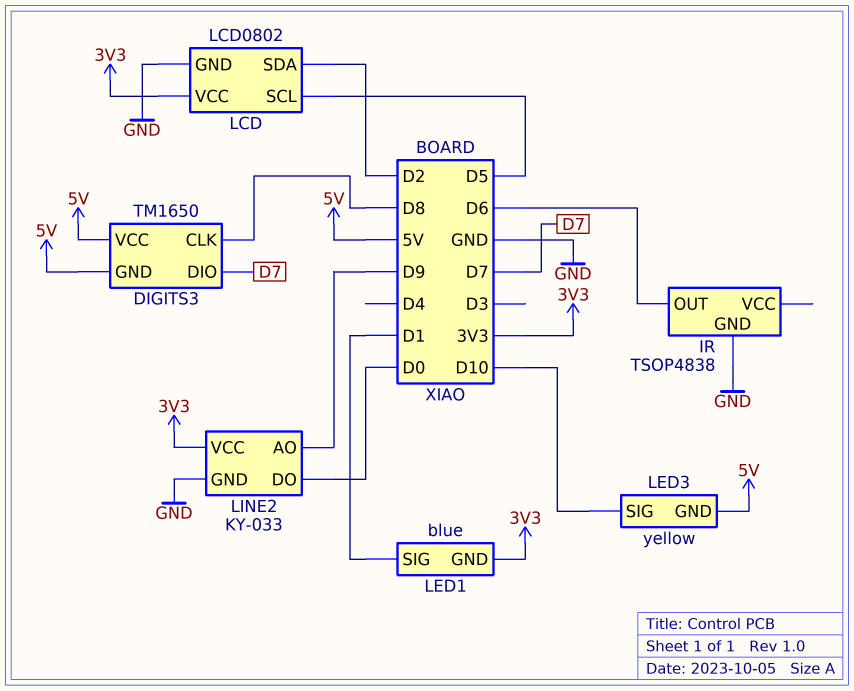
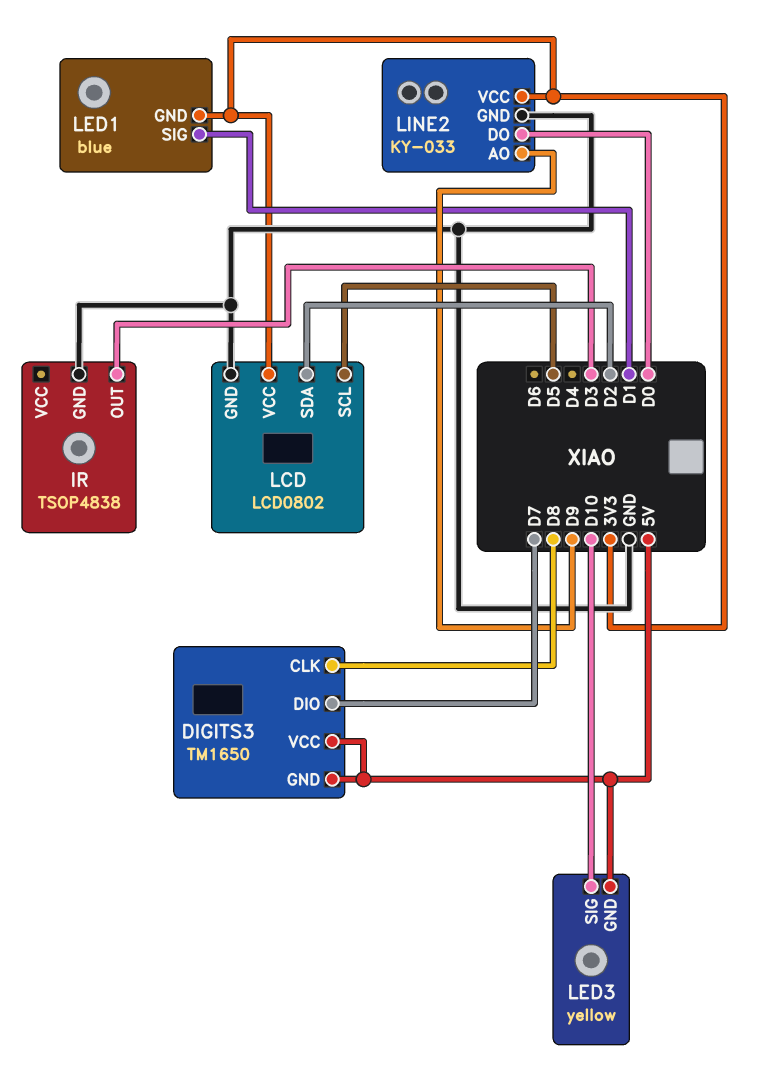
IR pin OUT: D6 -> D3

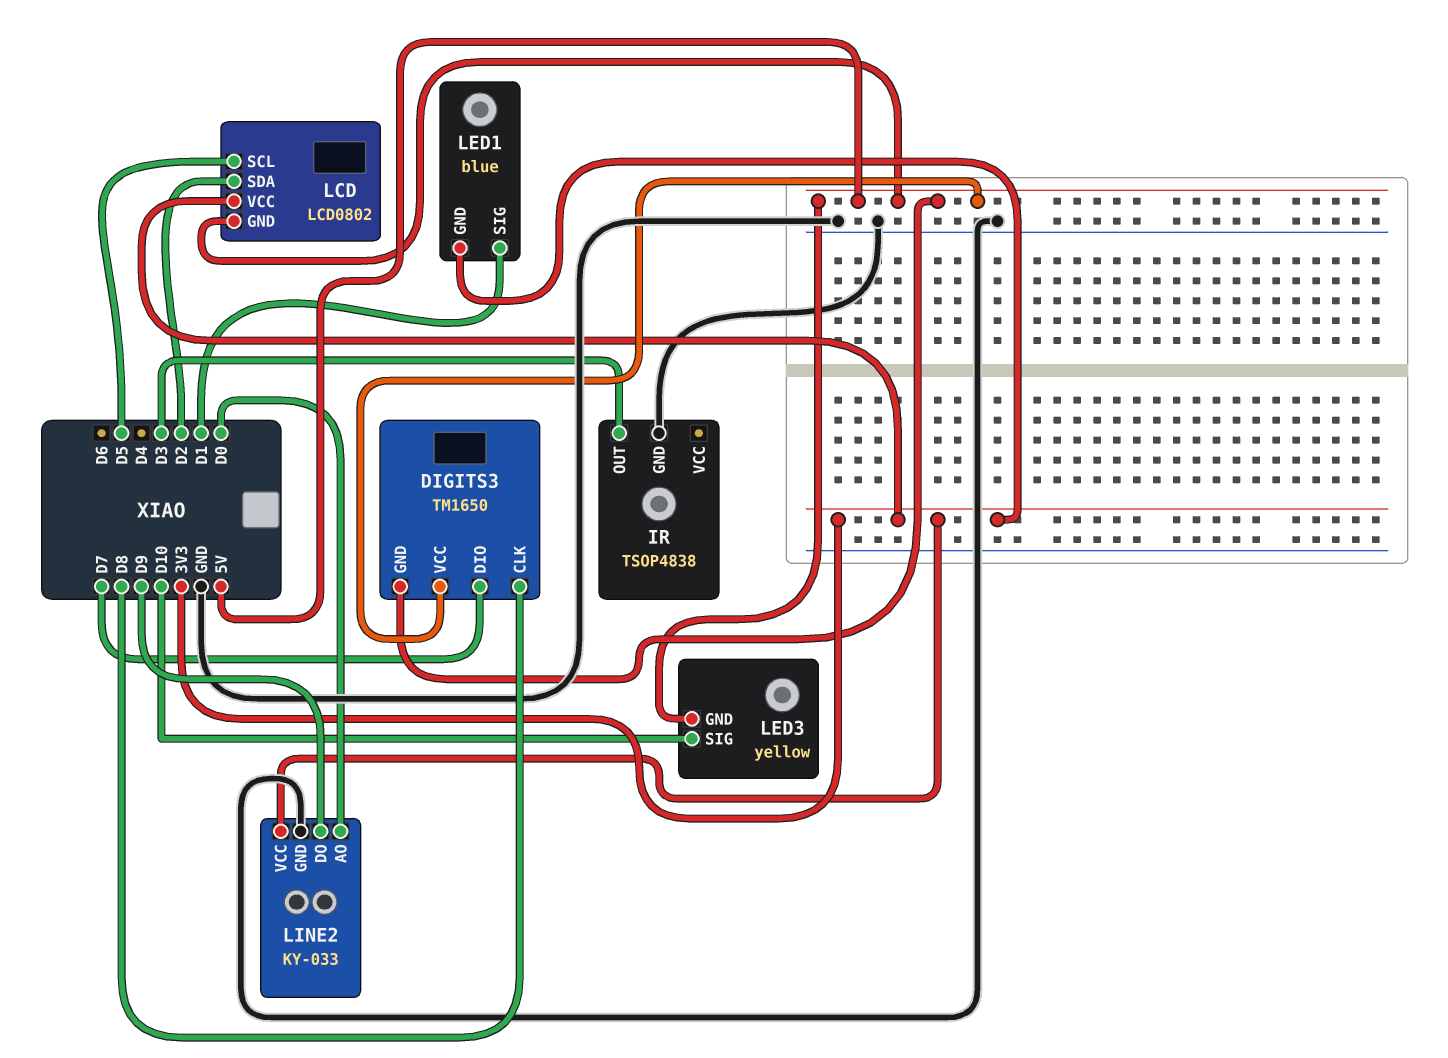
LCD pin GND: GND -> 5V
LINE2 pin AO: D9 -> D0
LINE2 pin DO: D0 -> D9

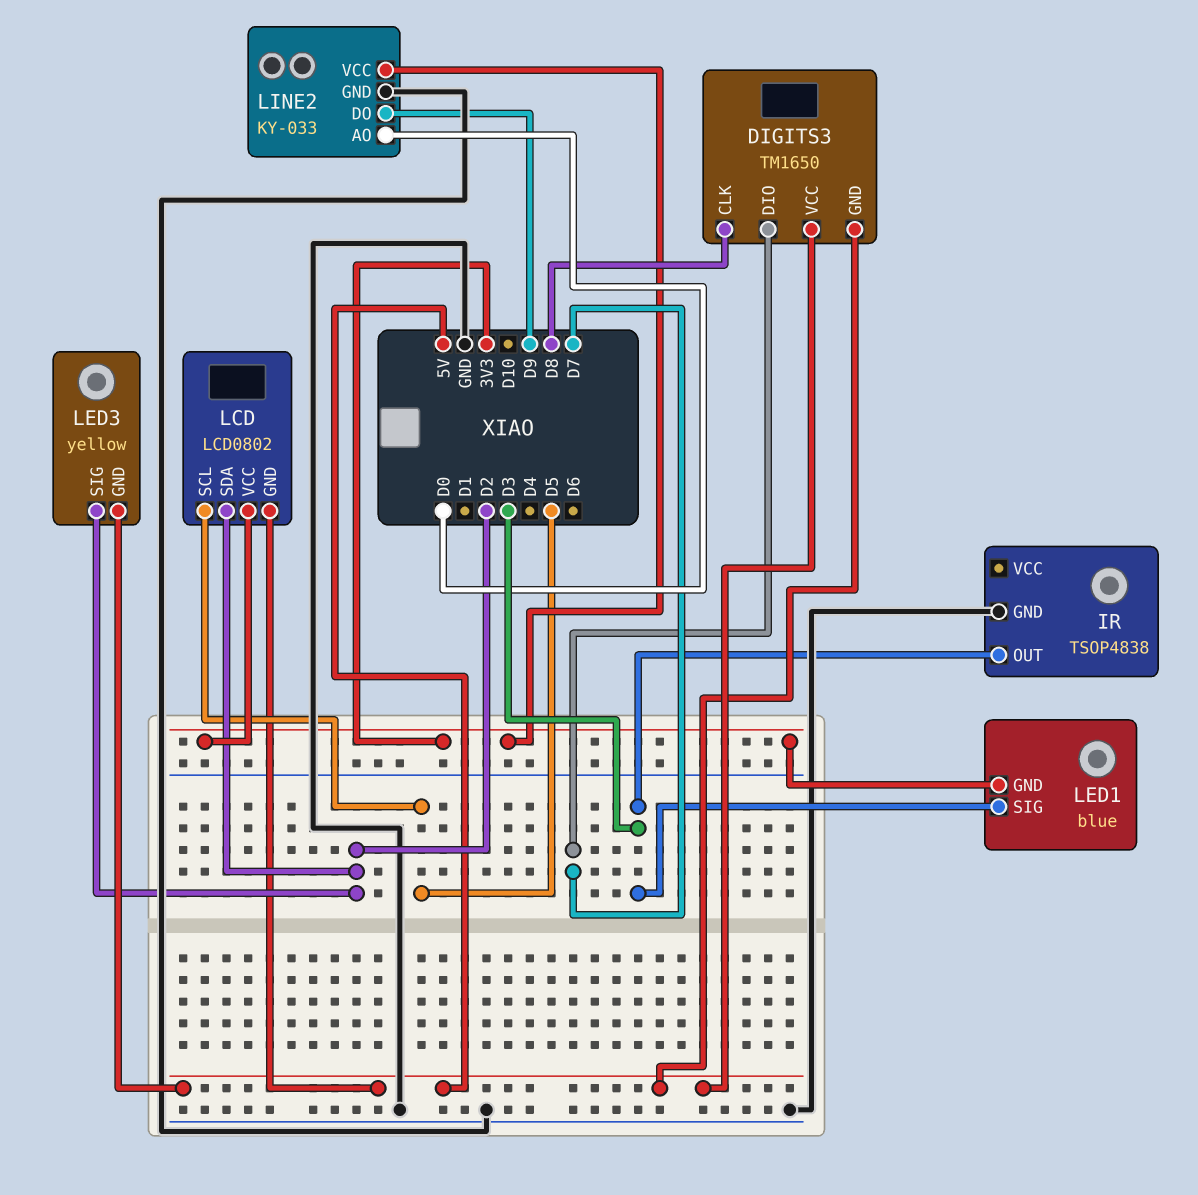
LED1 pin SIG: D1 -> D3
LED3 pin SIG: D10 -> D2

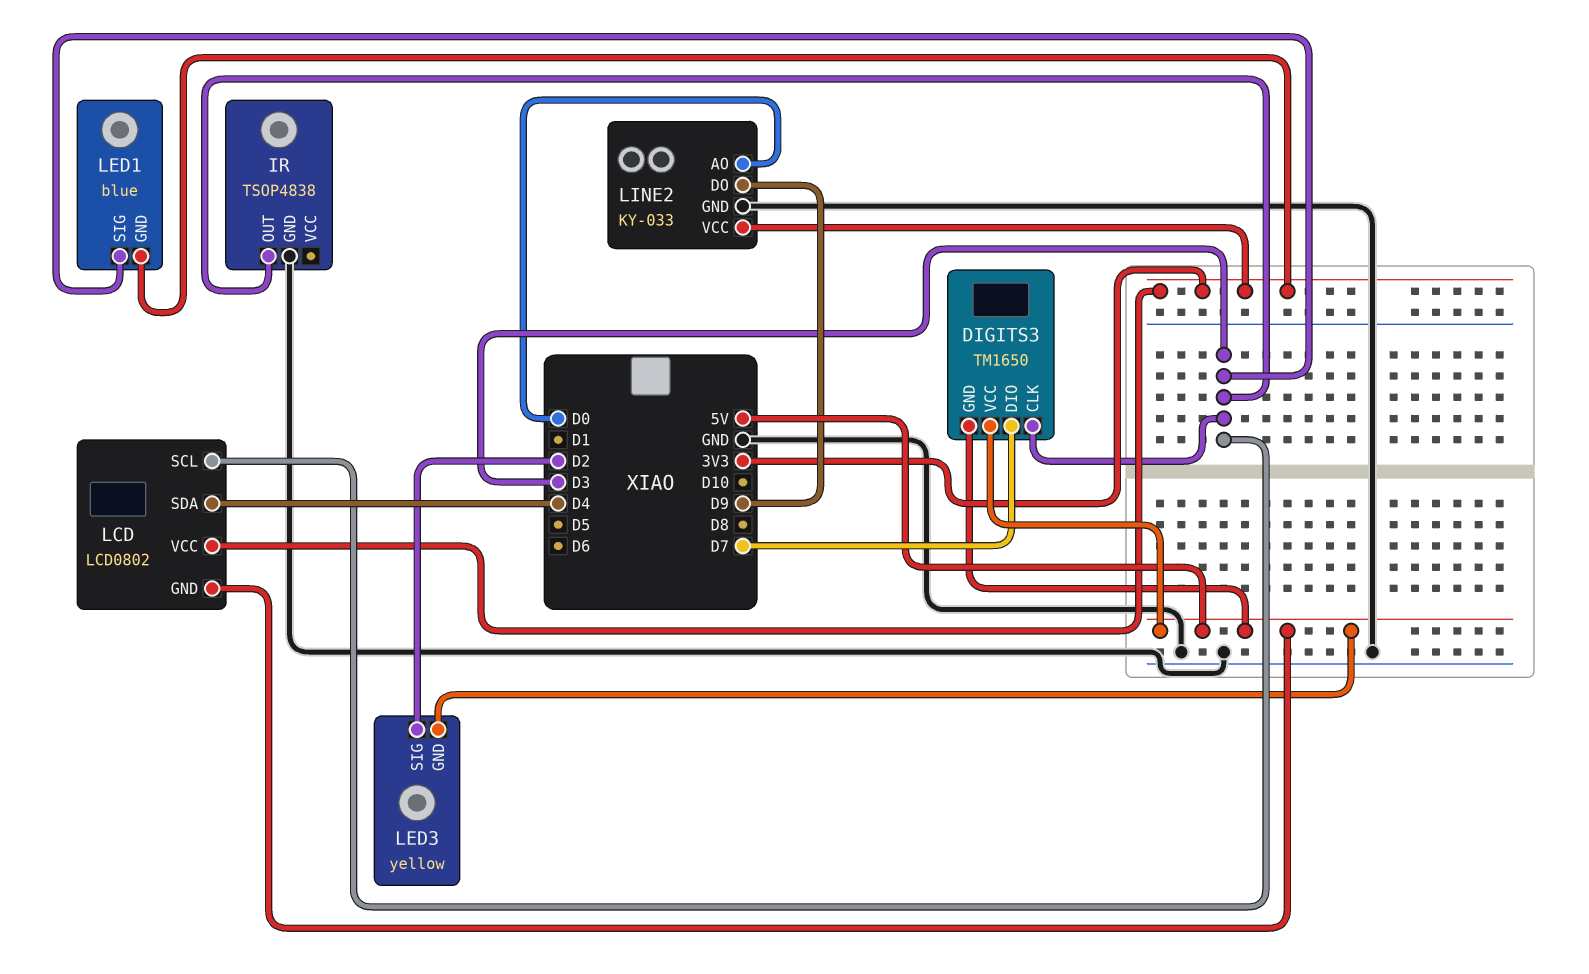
DIGITS3 pin CLK: D8 -> D3
LCD pin SCL: D5 -> D3
LCD pin SDA: D2 -> D4

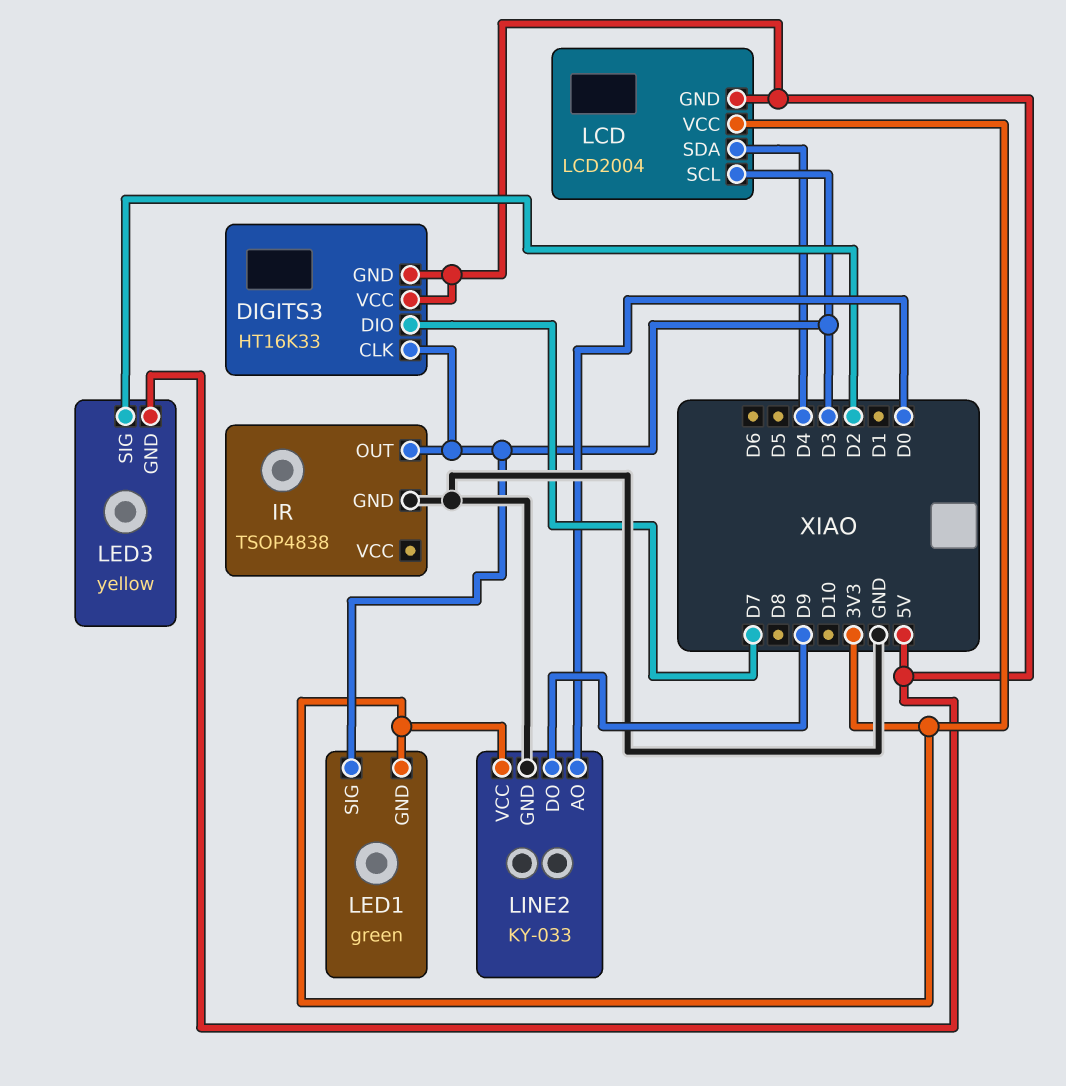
DIGITS3: TM1650 -> HT16K33
LCD: LCD0802 -> LCD2004
LED1: blue -> green

